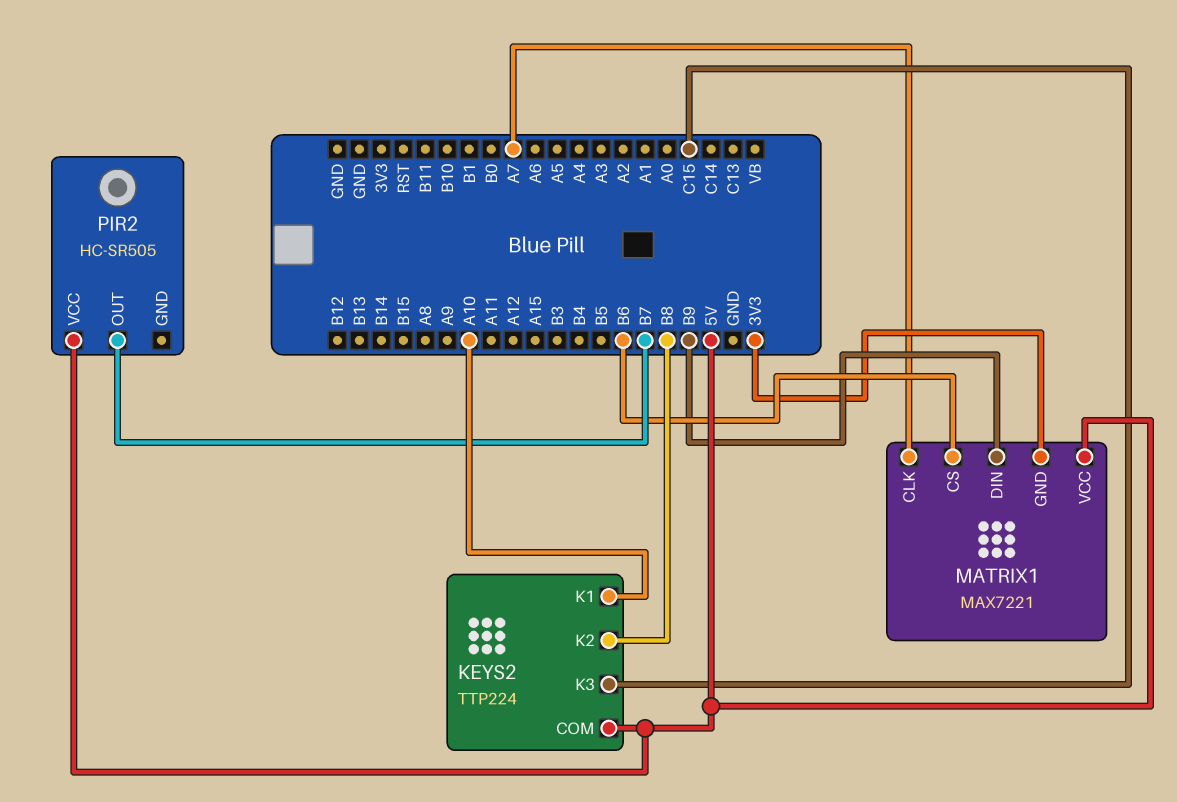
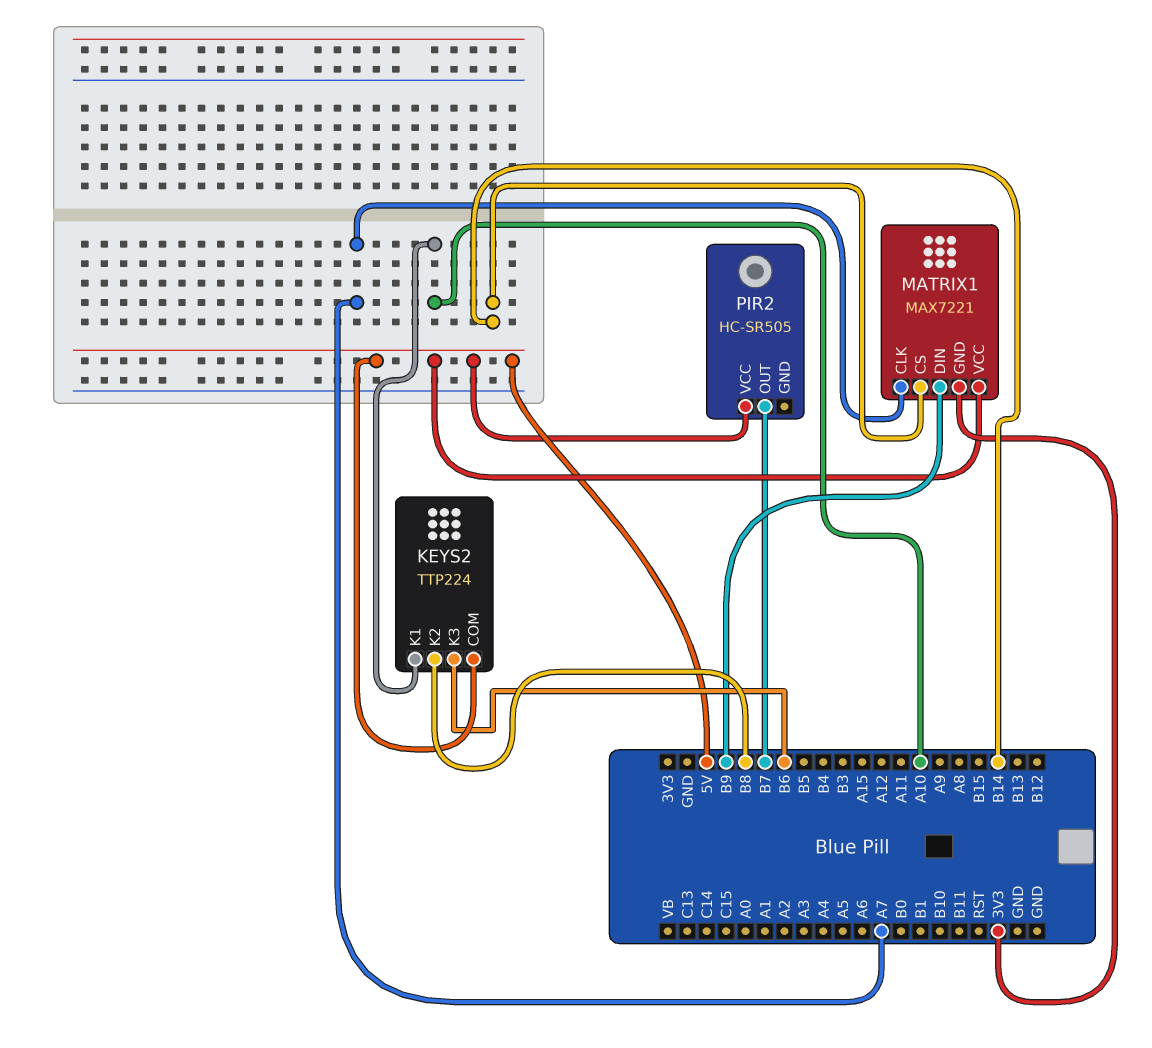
KEYS2 pin K3: C15 -> B6
MATRIX1 pin CS: B6 -> B14

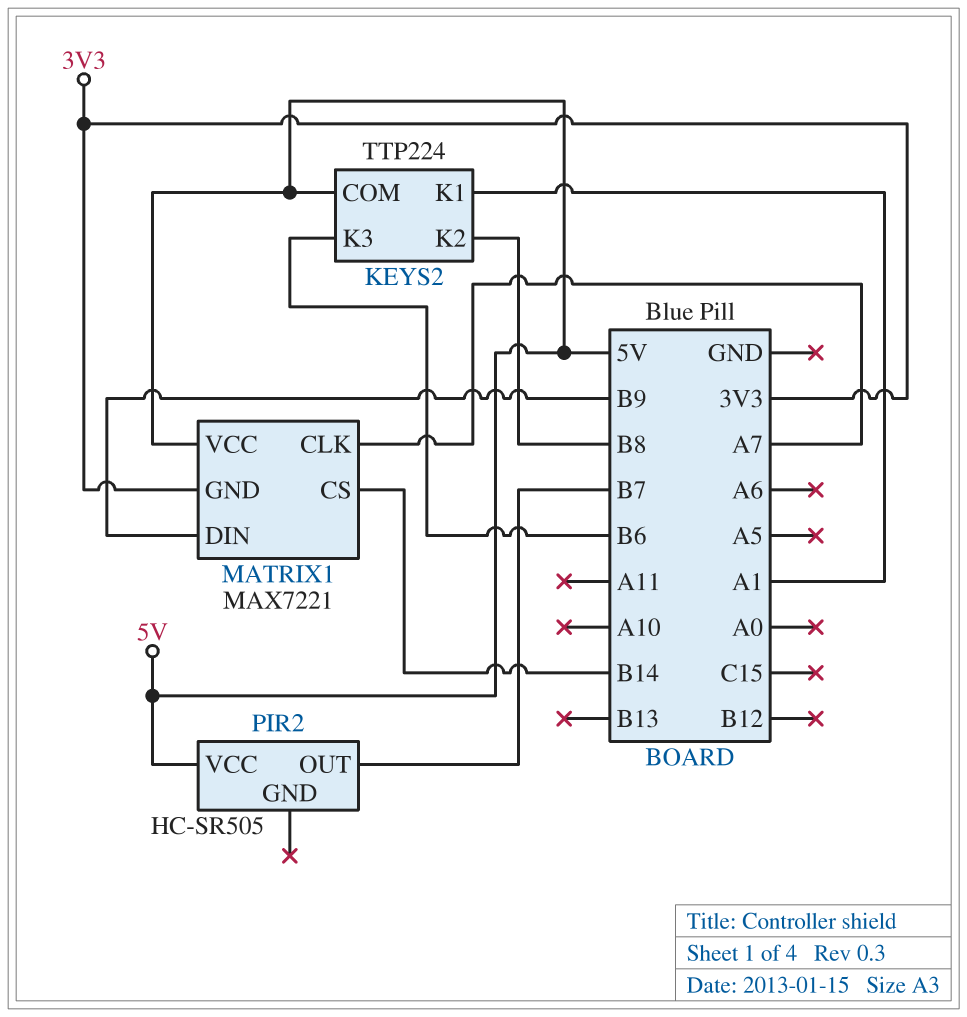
KEYS2 pin K1: A10 -> A1

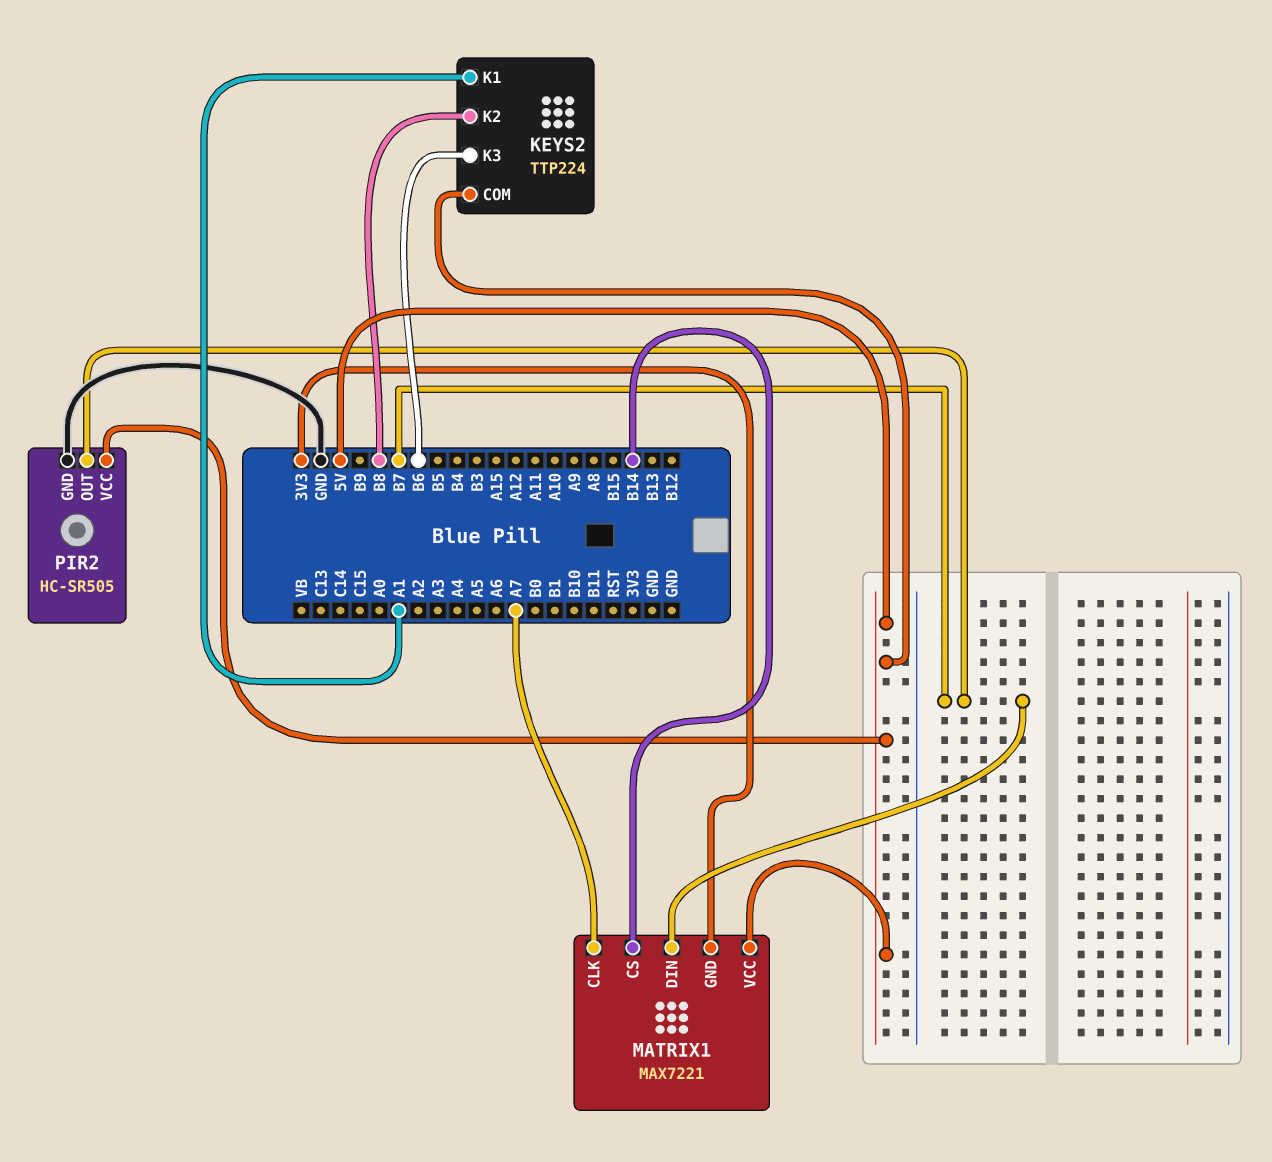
MATRIX1 pin DIN: B9 -> B7
PIR2 pin GND: none -> GND

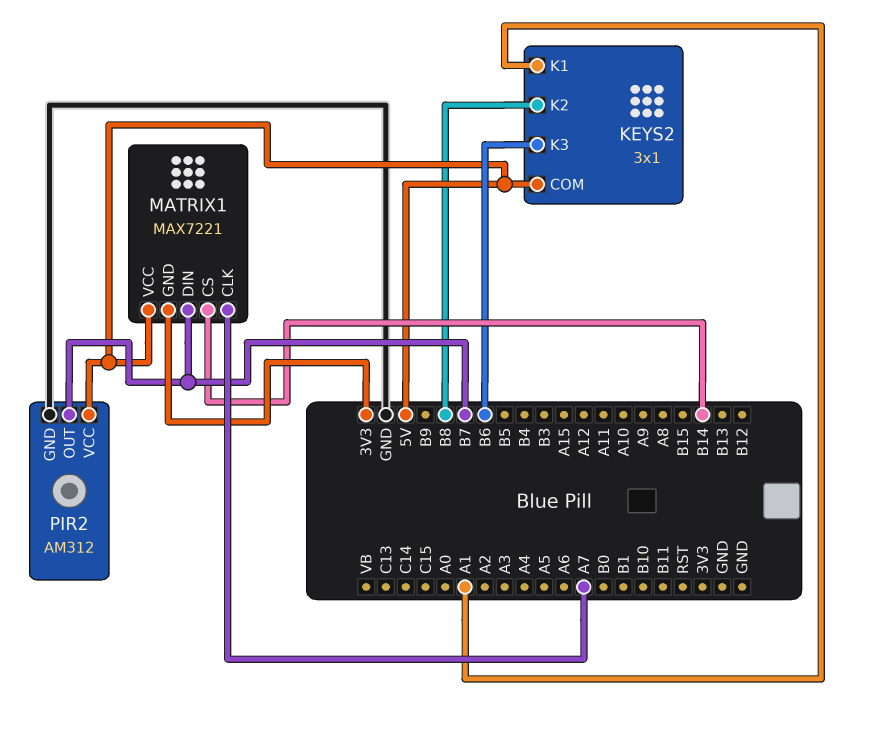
KEYS2: TTP224 -> 3x1
PIR2: HC-SR505 -> AM312

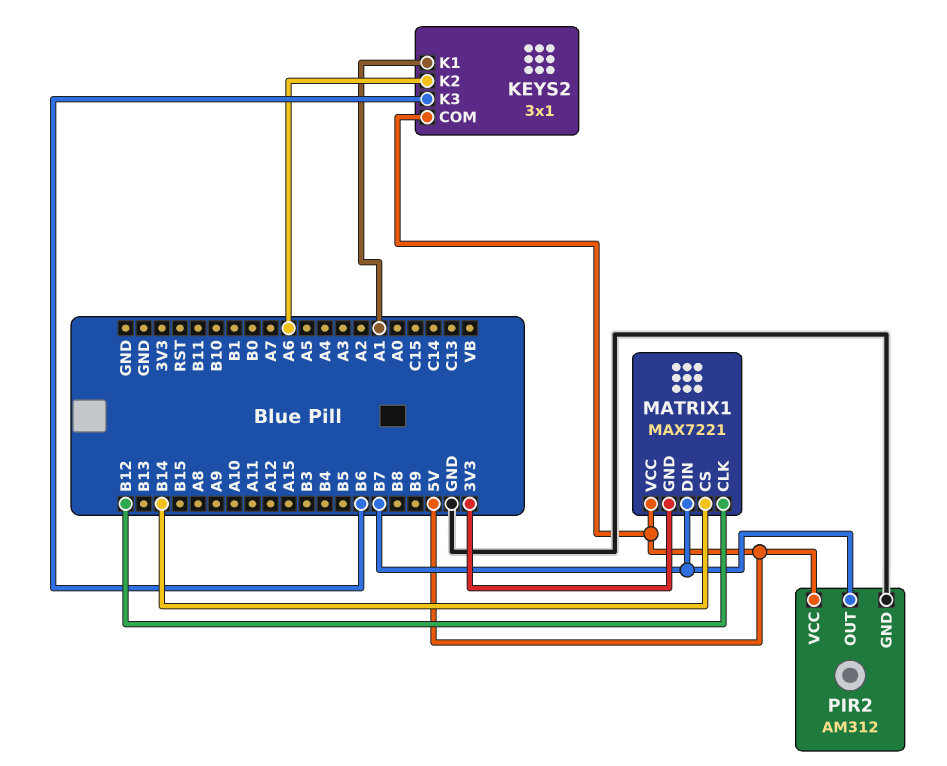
KEYS2 pin K2: B8 -> A6
MATRIX1 pin CLK: A7 -> B12

